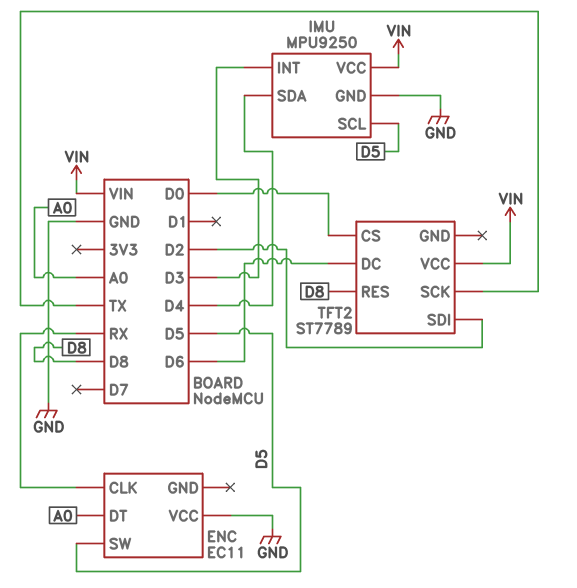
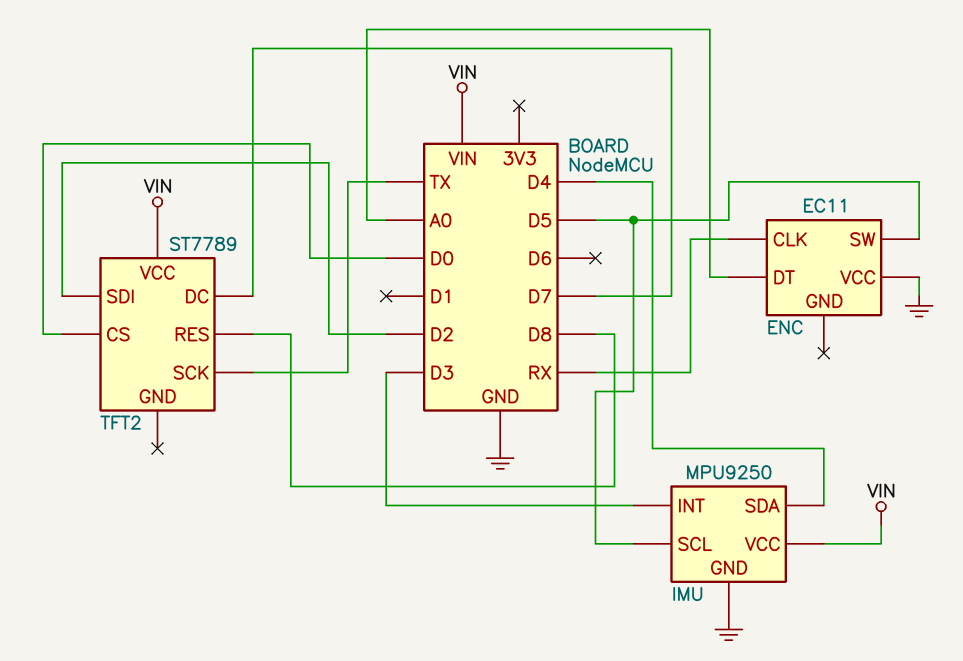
TFT2 pin DC: D6 -> D7

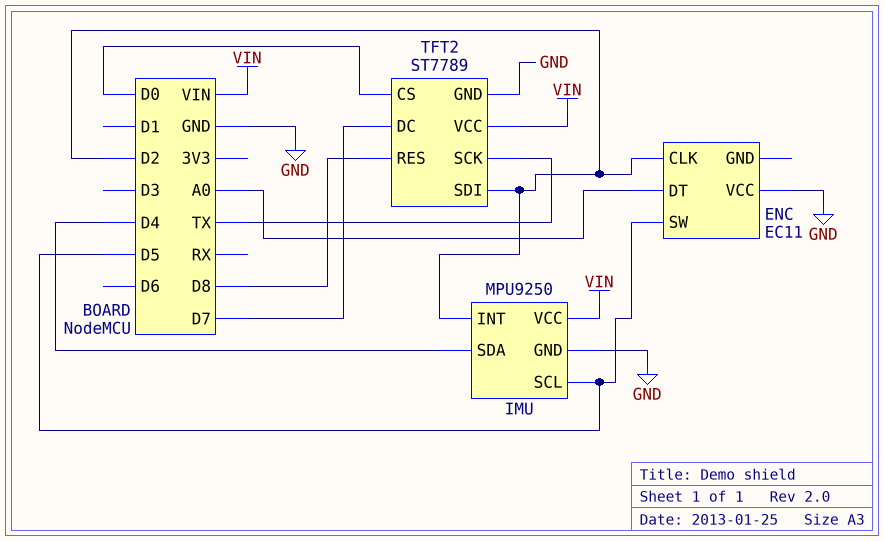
ENC pin CLK: RX -> D2
IMU pin INT: D3 -> D2
TFT2 pin GND: none -> GND

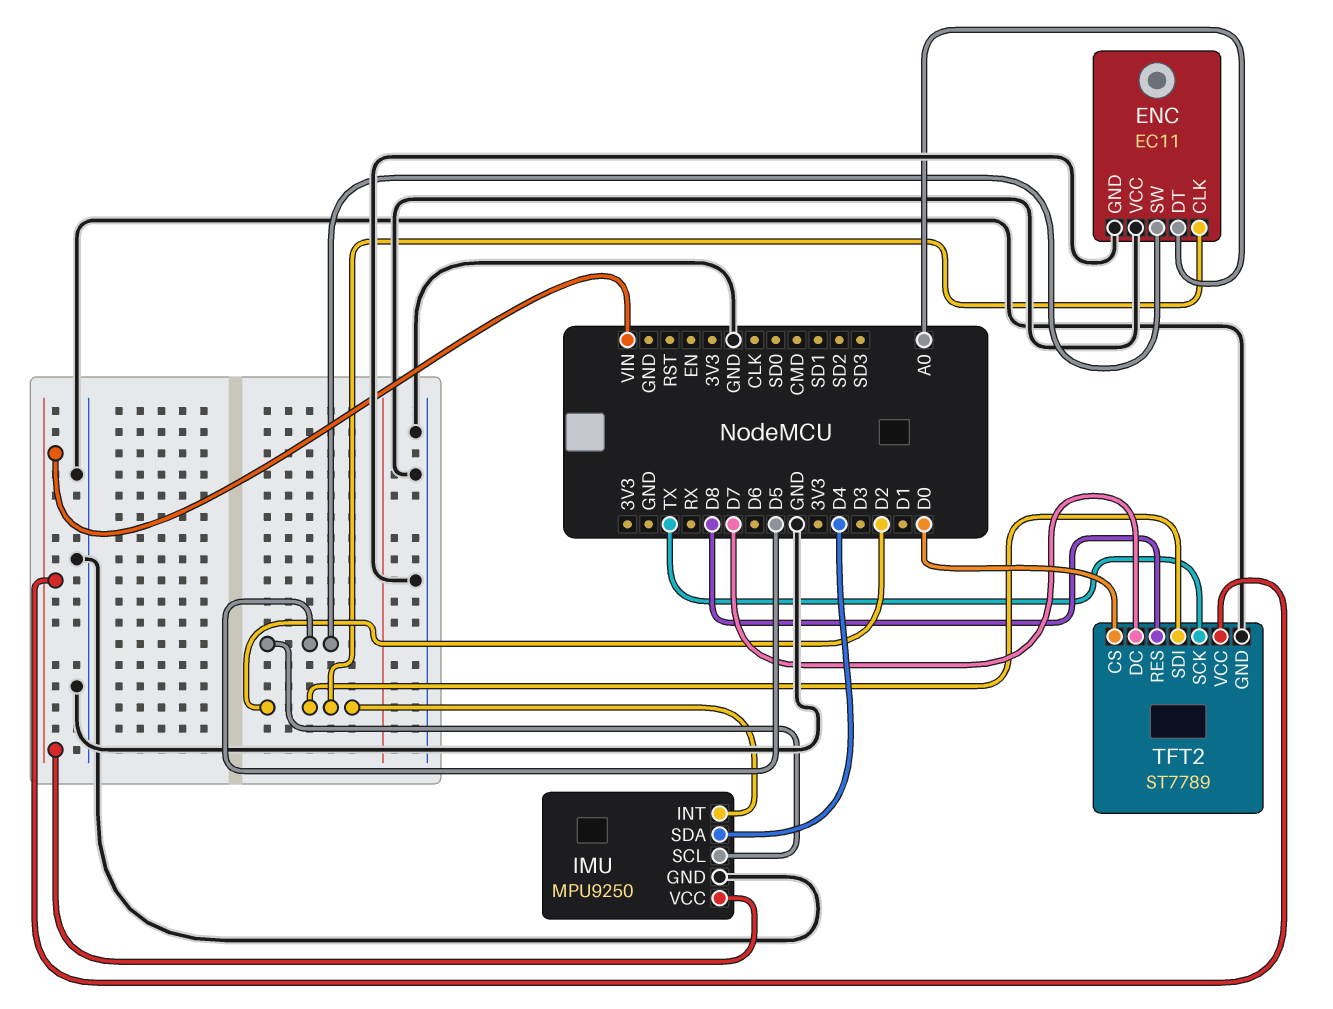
ENC pin GND: none -> GND

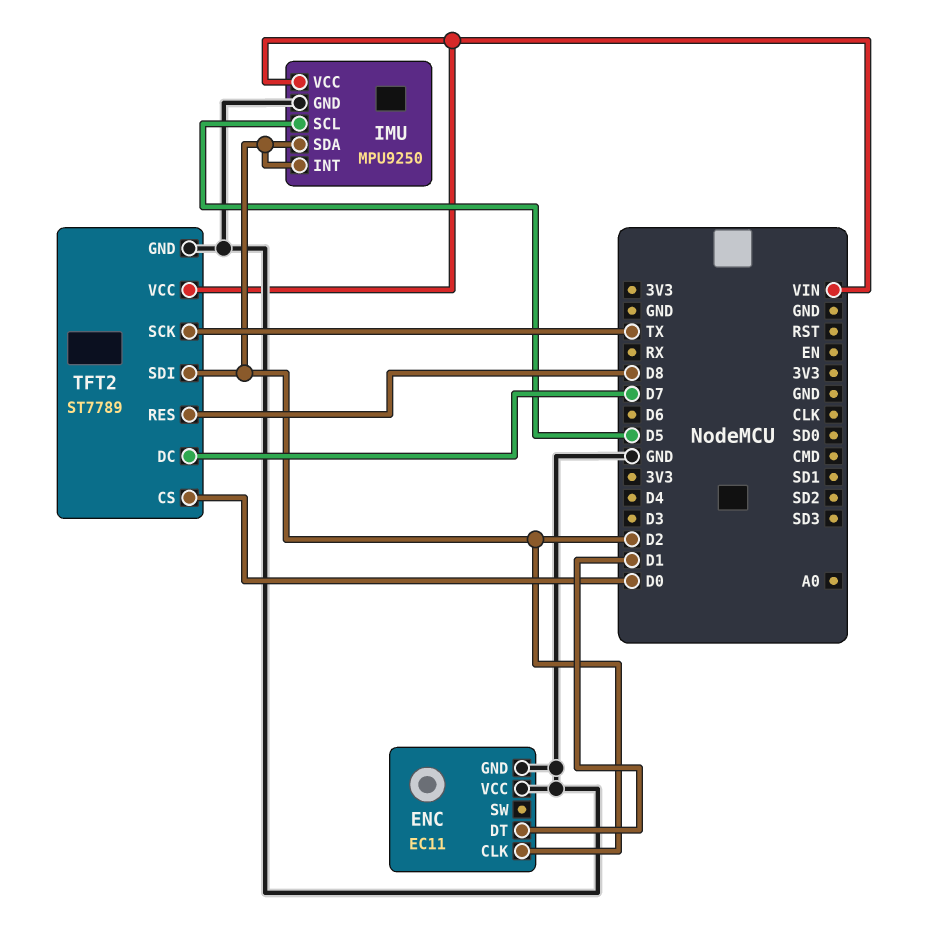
ENC pin DT: A0 -> D1
ENC pin SW: D5 -> none
IMU pin SDA: D4 -> D2

